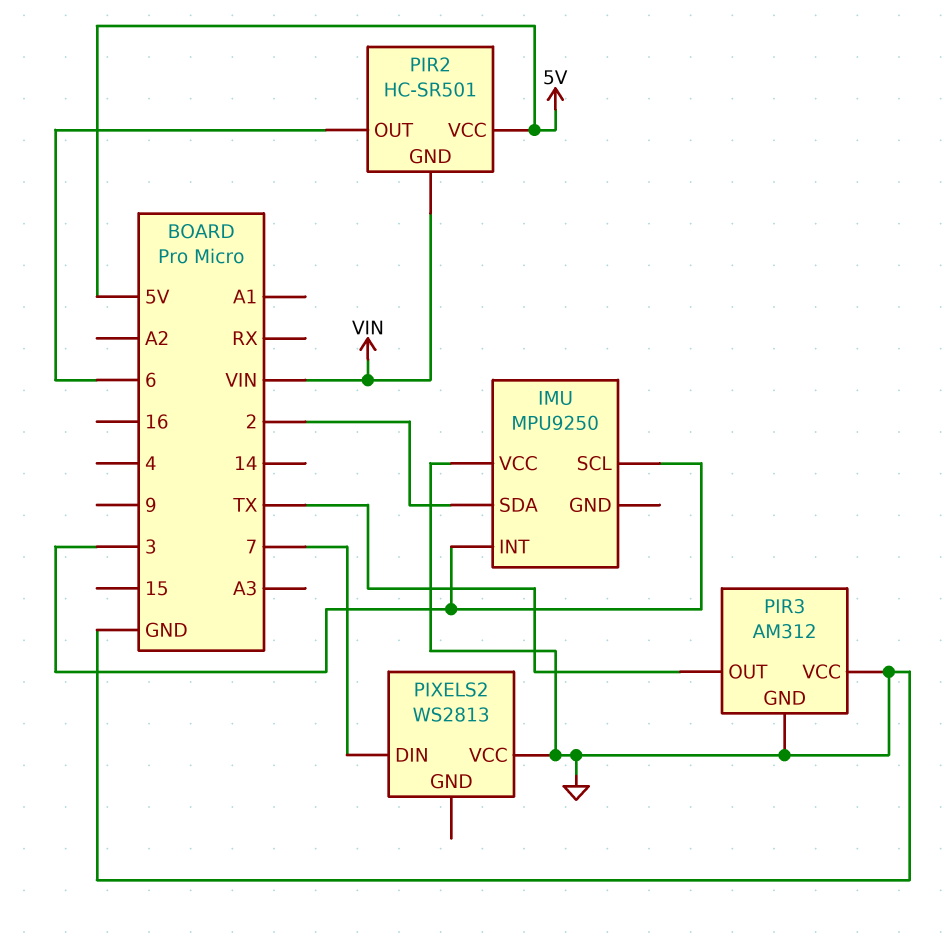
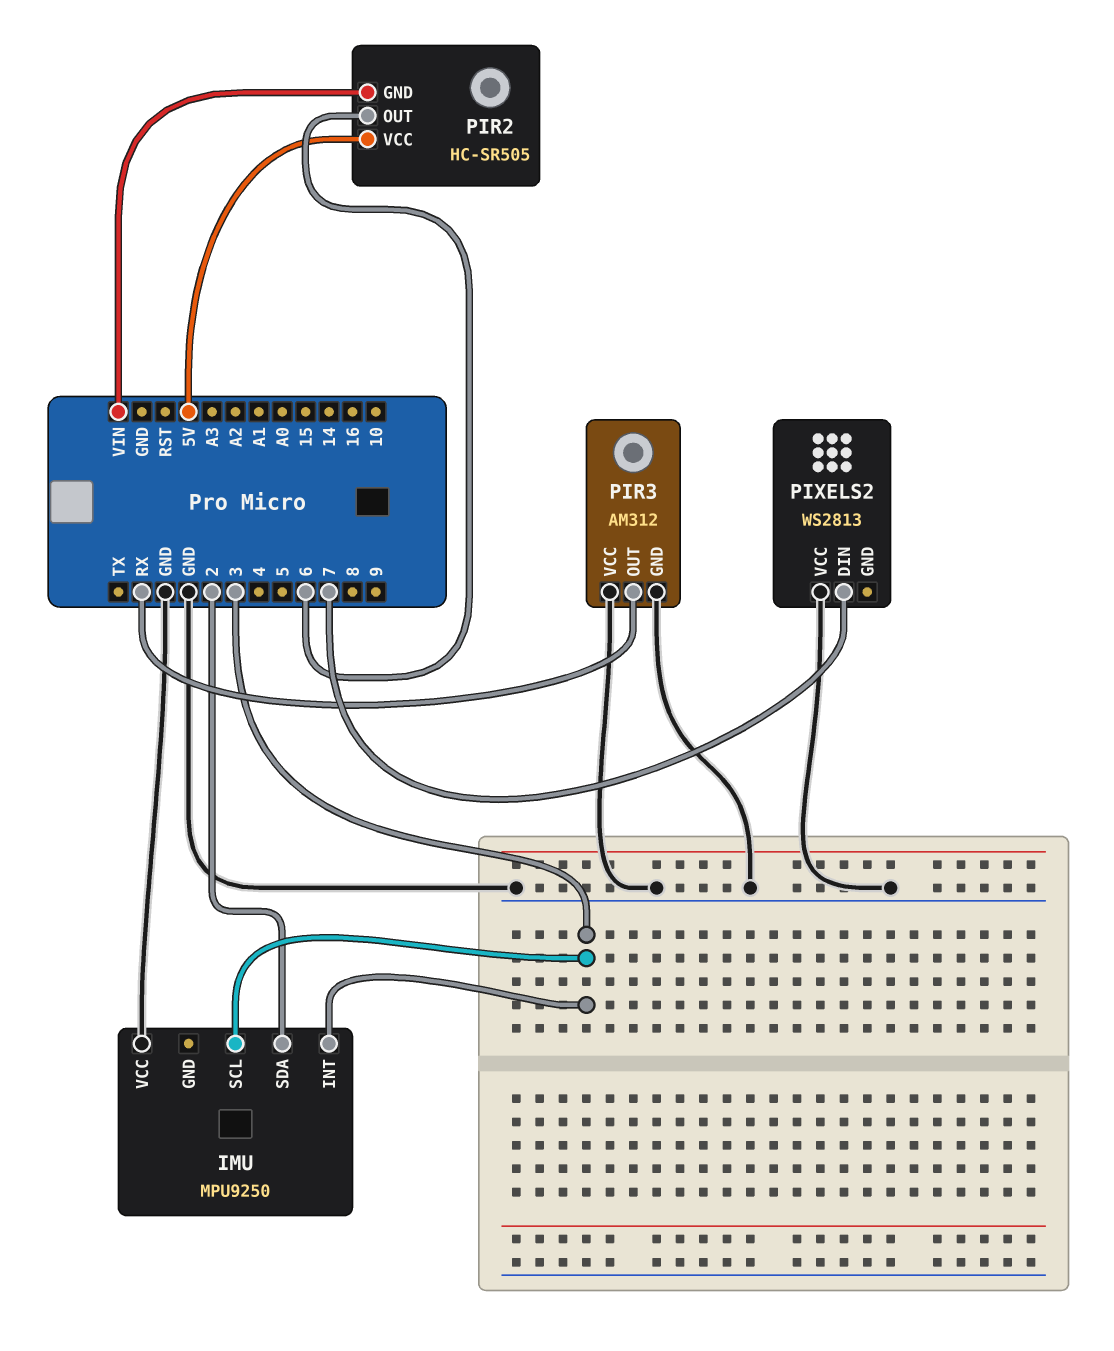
PIR2: HC-SR501 -> HC-SR505
PIR3 pin OUT: TX -> RX

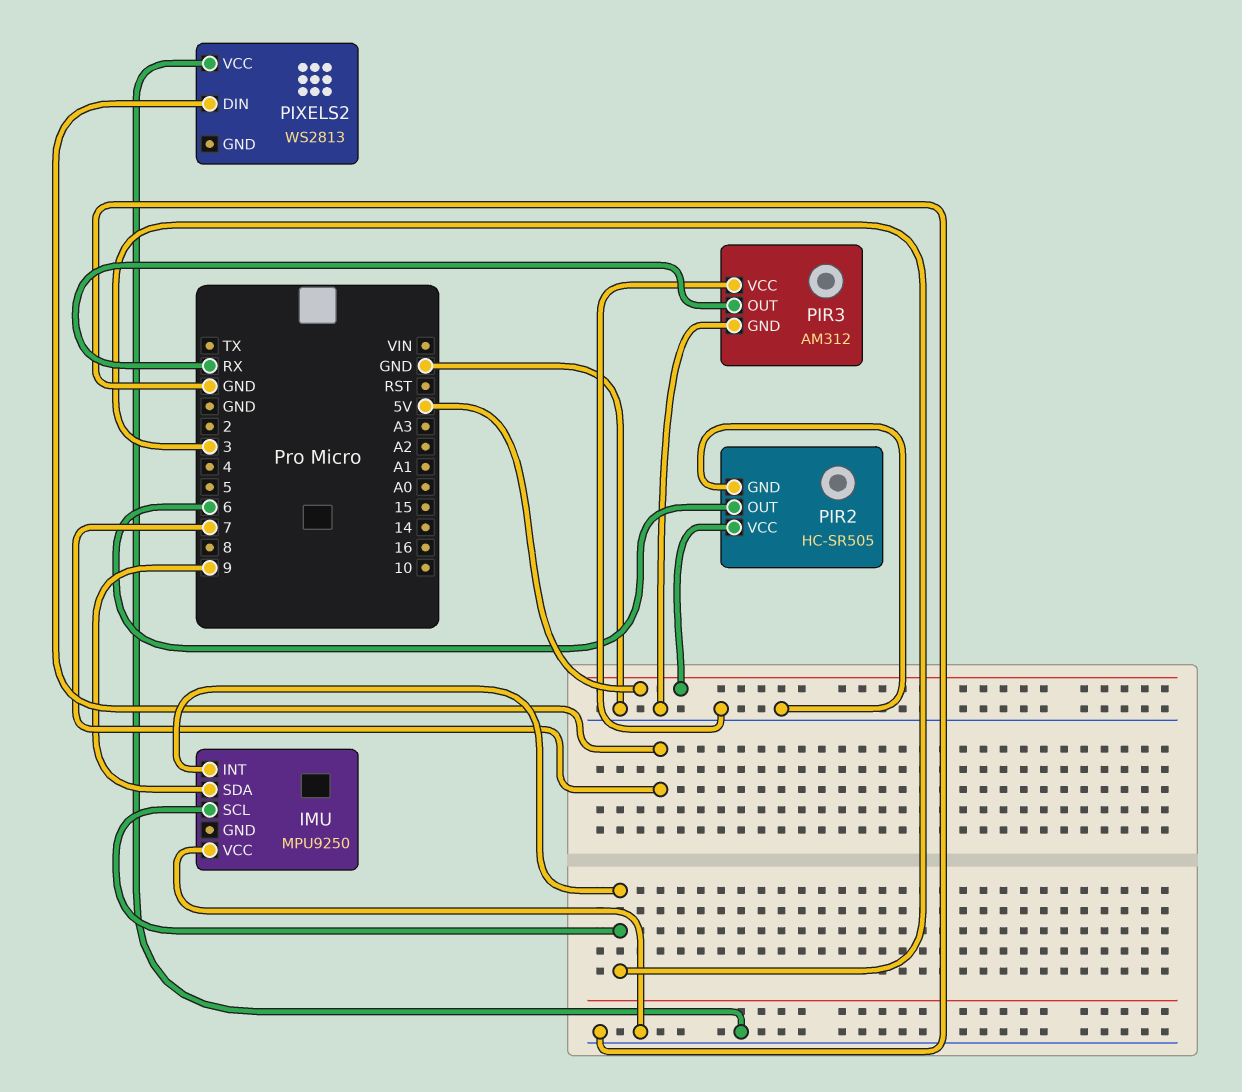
IMU pin SDA: 2 -> 9
PIR2 pin GND: VIN -> GND

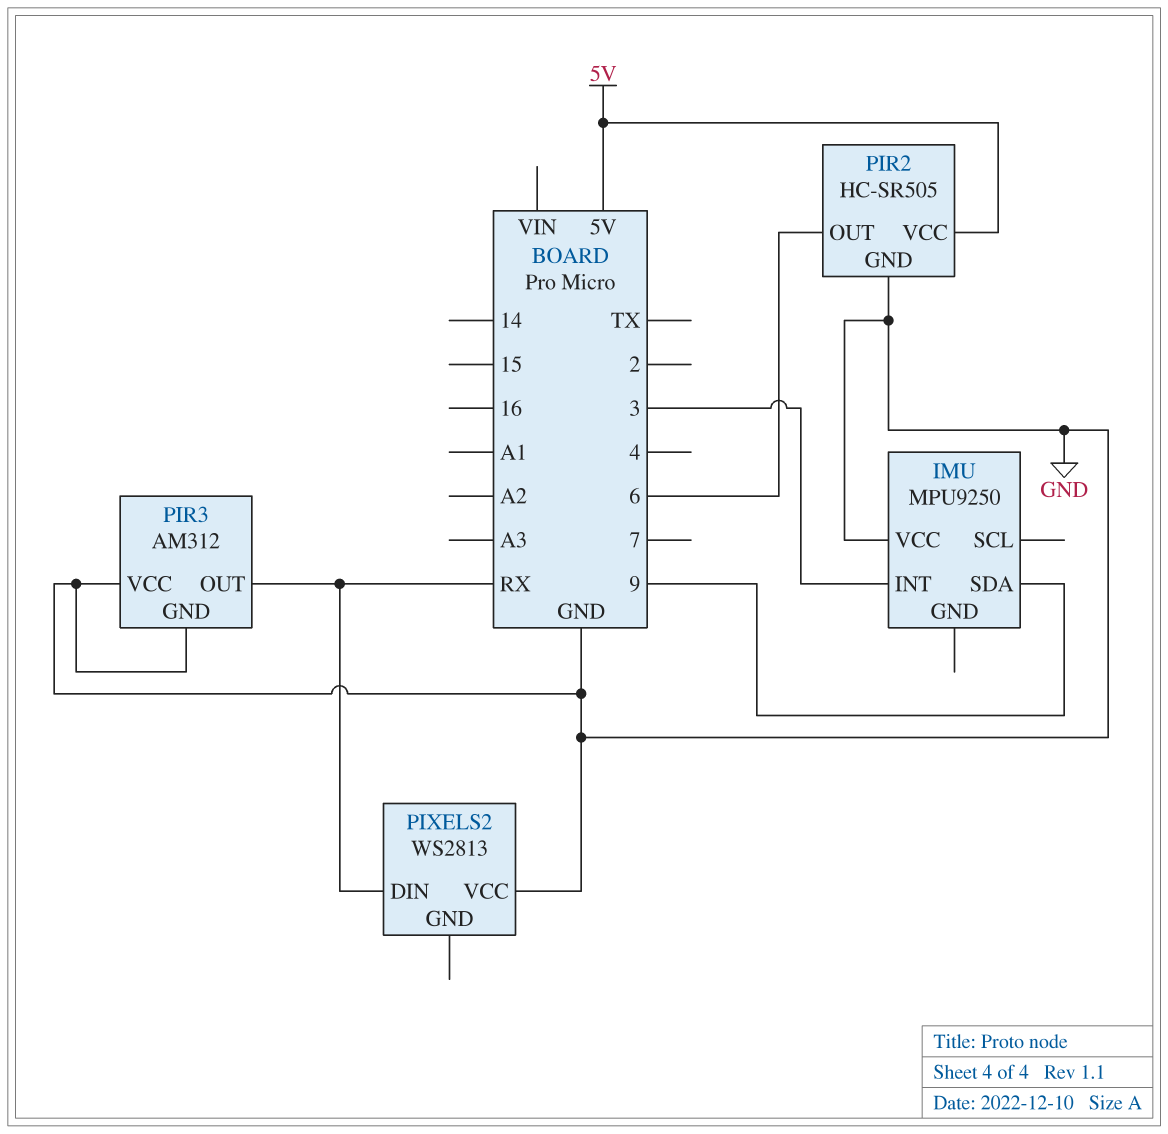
IMU pin SCL: 3 -> none
PIXELS2 pin DIN: 7 -> RX

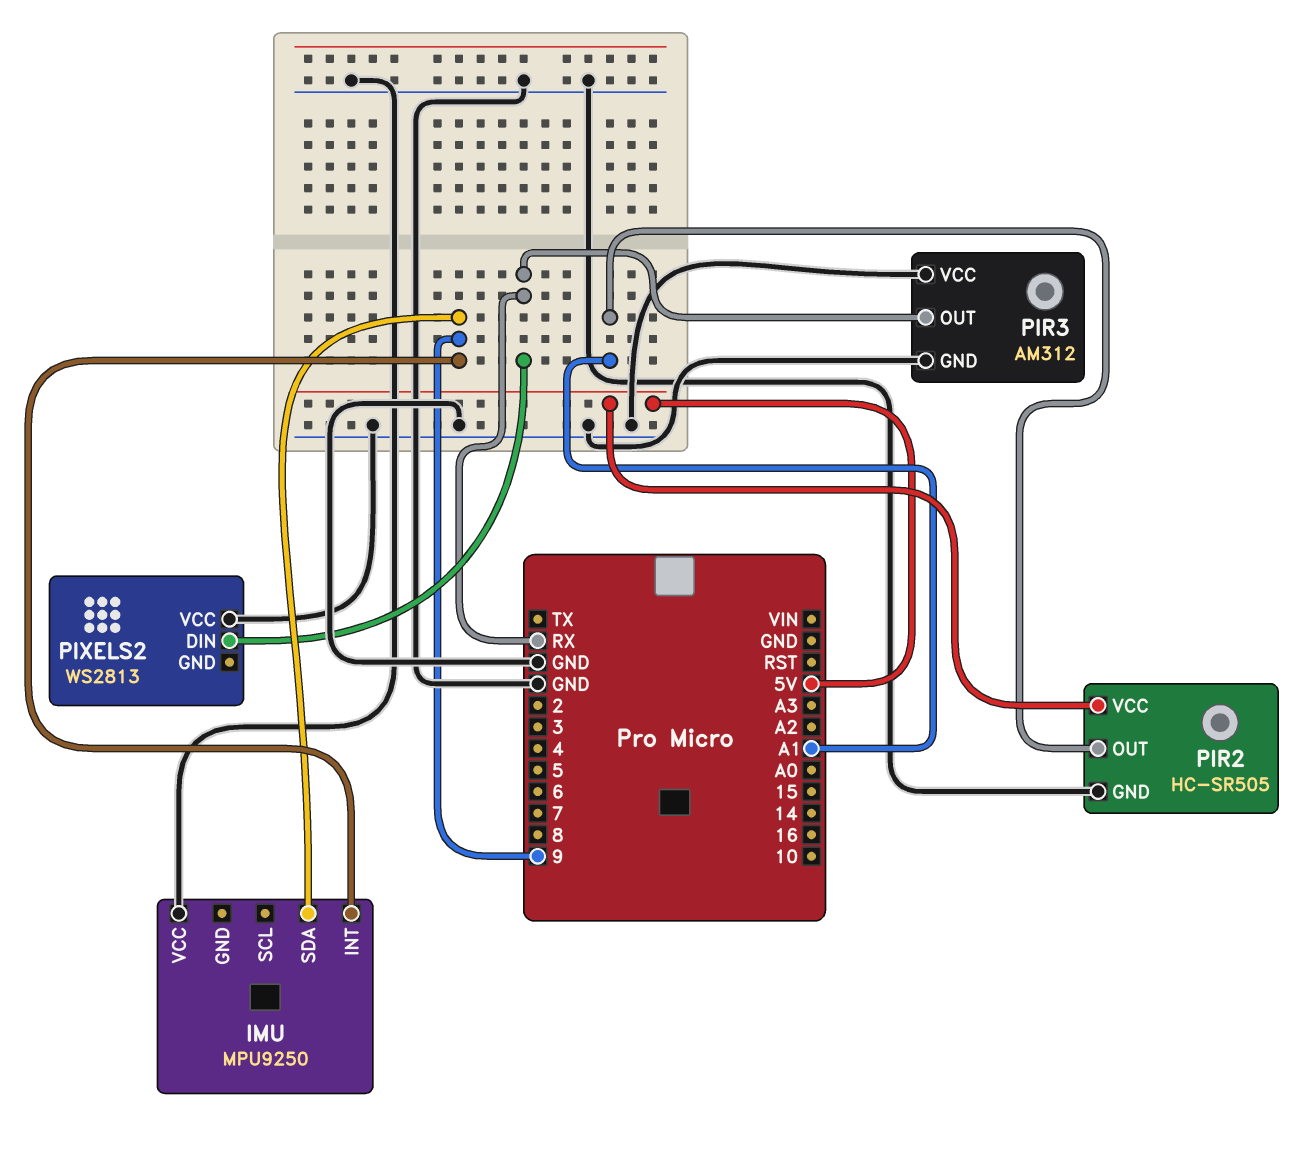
IMU pin INT: 3 -> 9
PIR2 pin OUT: 6 -> A1

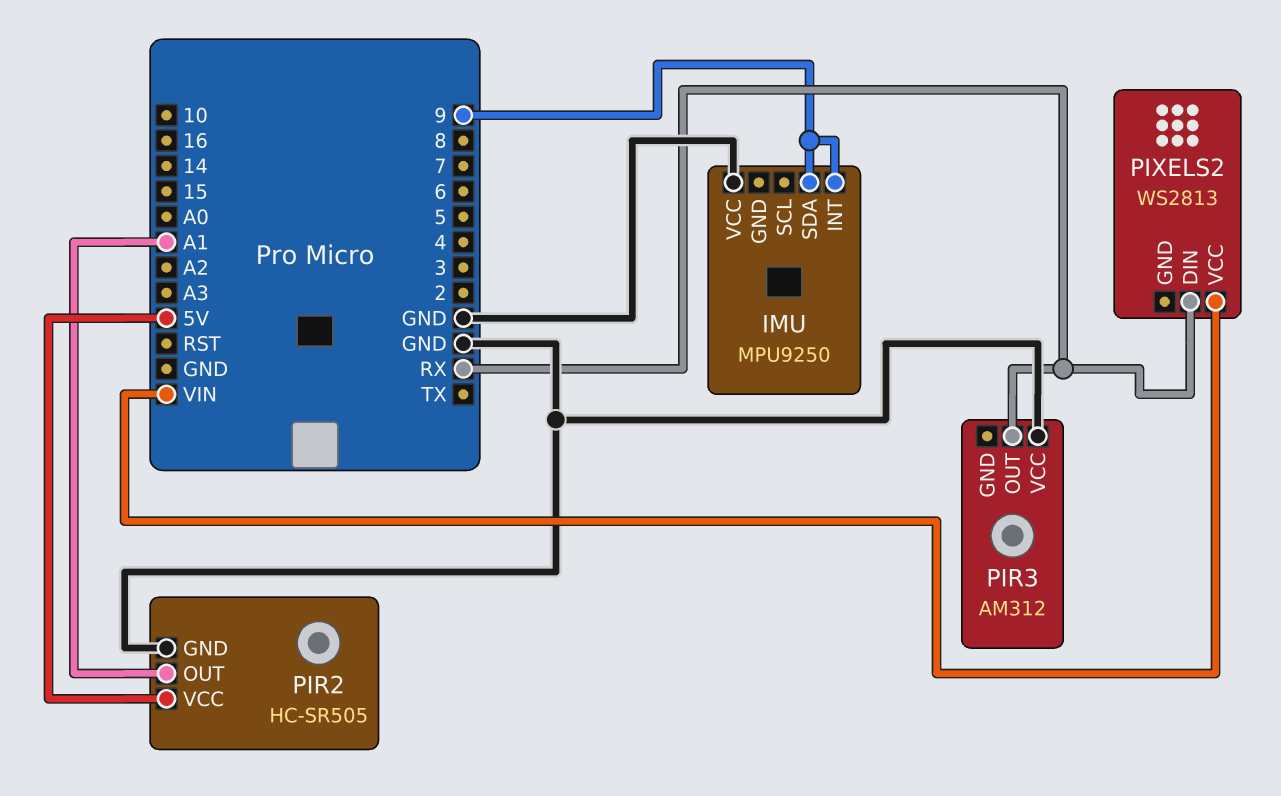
PIR3 pin GND: GND -> none
PIXELS2 pin VCC: GND -> VIN

